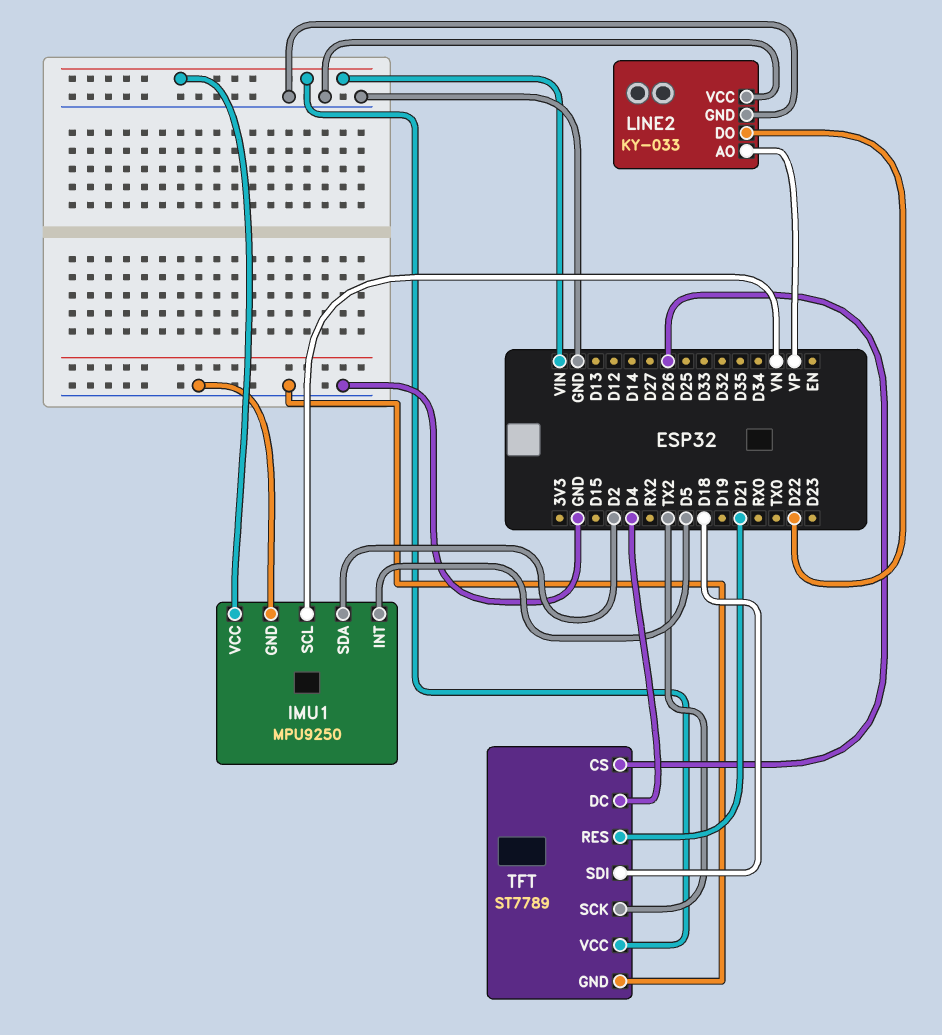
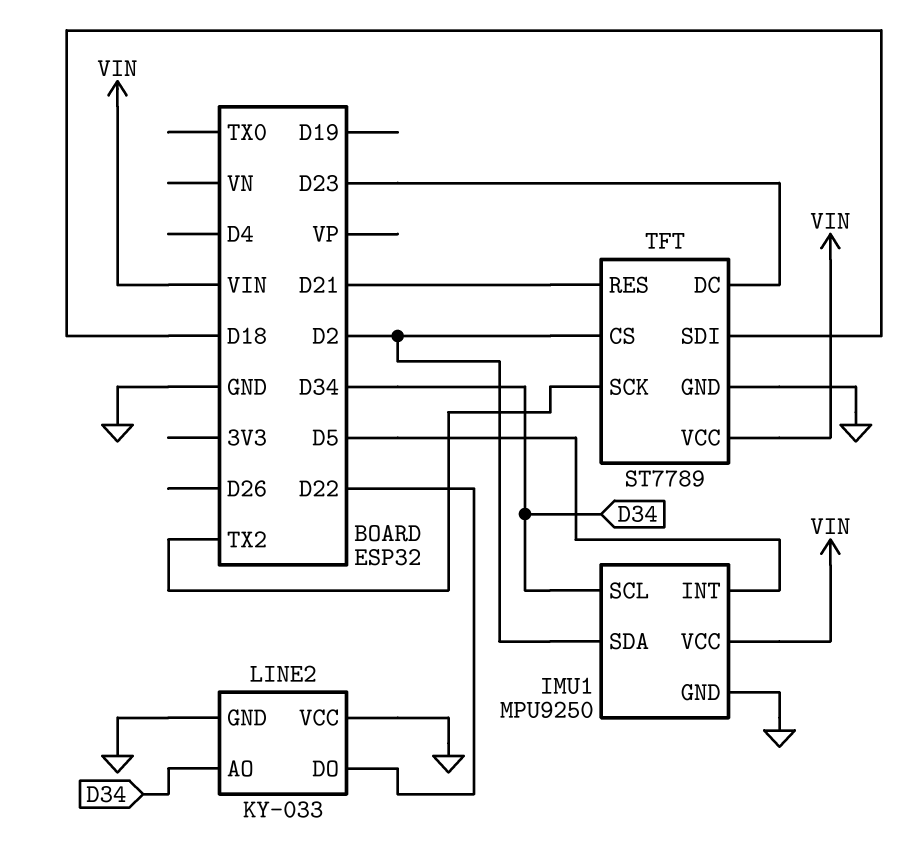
IMU1 pin SCL: VN -> D34
LINE2 pin AO: VP -> D34
TFT pin CS: D26 -> D2
TFT pin DC: D4 -> D23

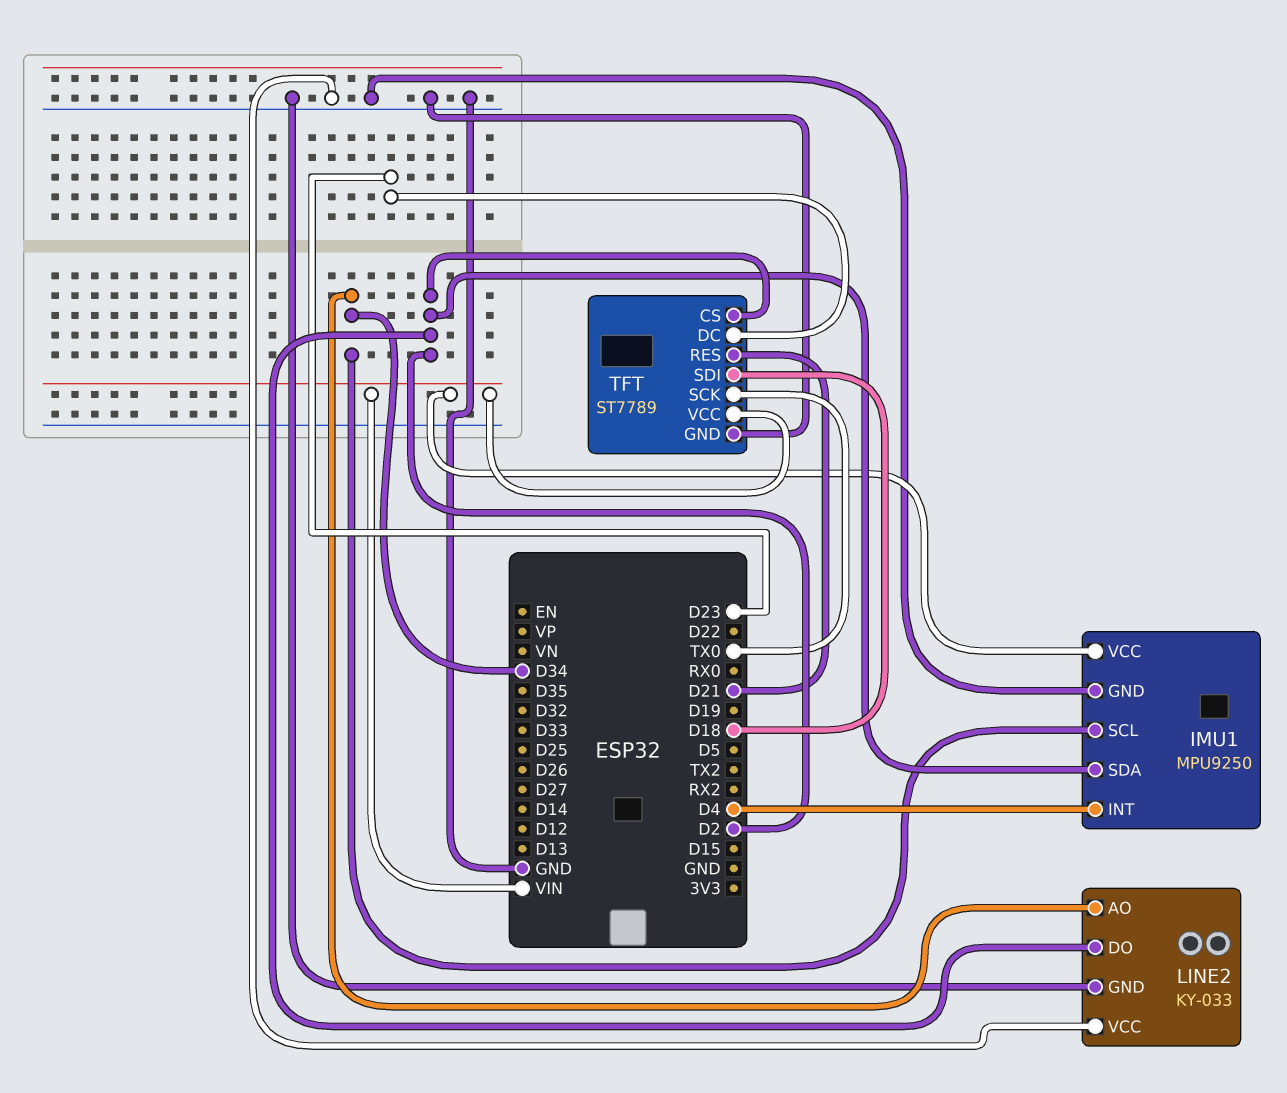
IMU1 pin INT: D5 -> D4
LINE2 pin DO: D22 -> D2
TFT pin SCK: TX2 -> TX0

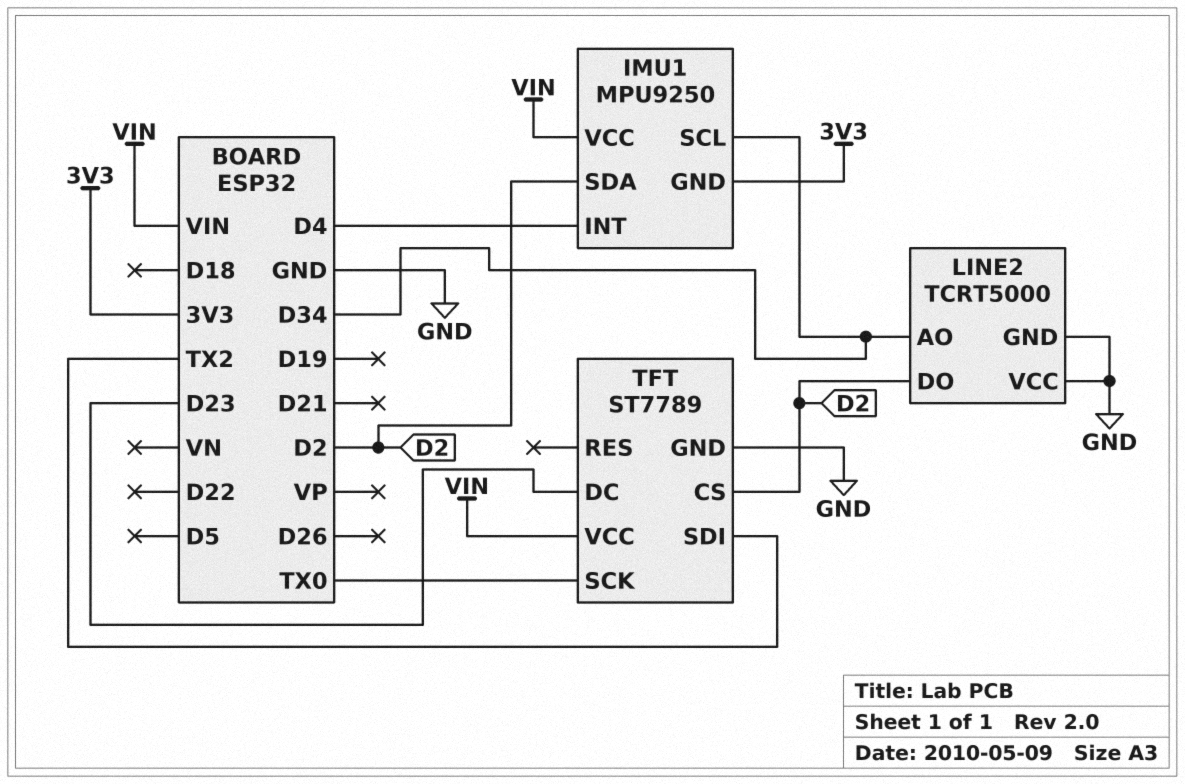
IMU1 pin GND: GND -> 3V3
LINE2: KY-033 -> TCRT5000
TFT pin RES: D21 -> none
TFT pin SDI: D18 -> TX2

